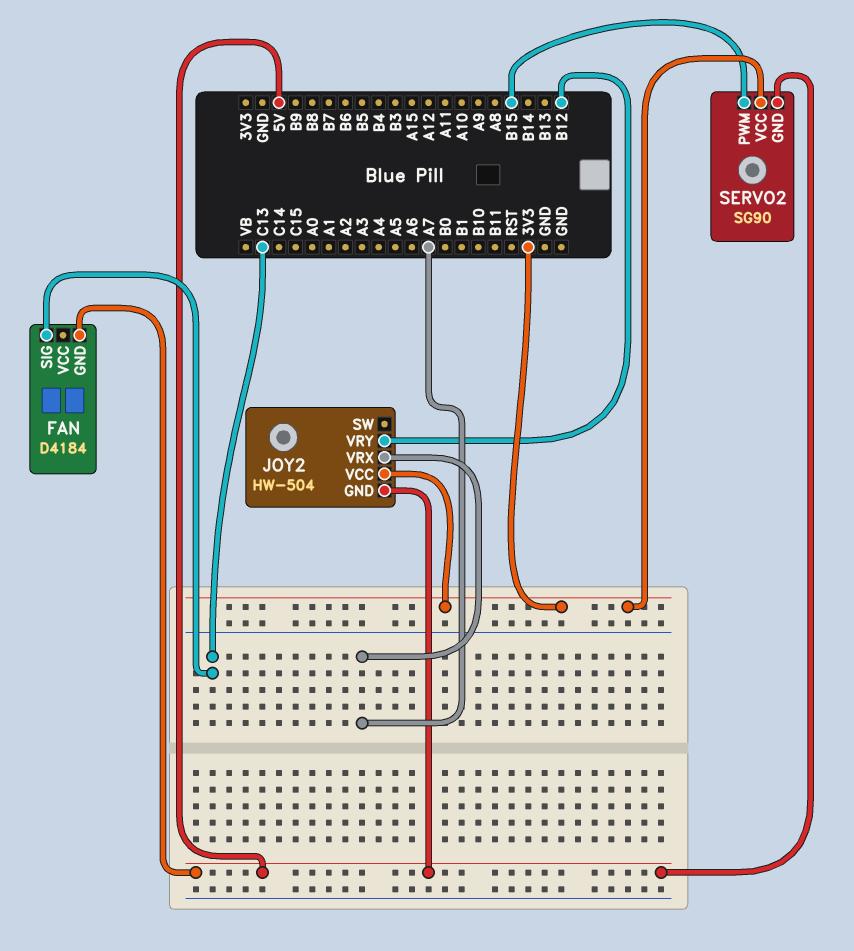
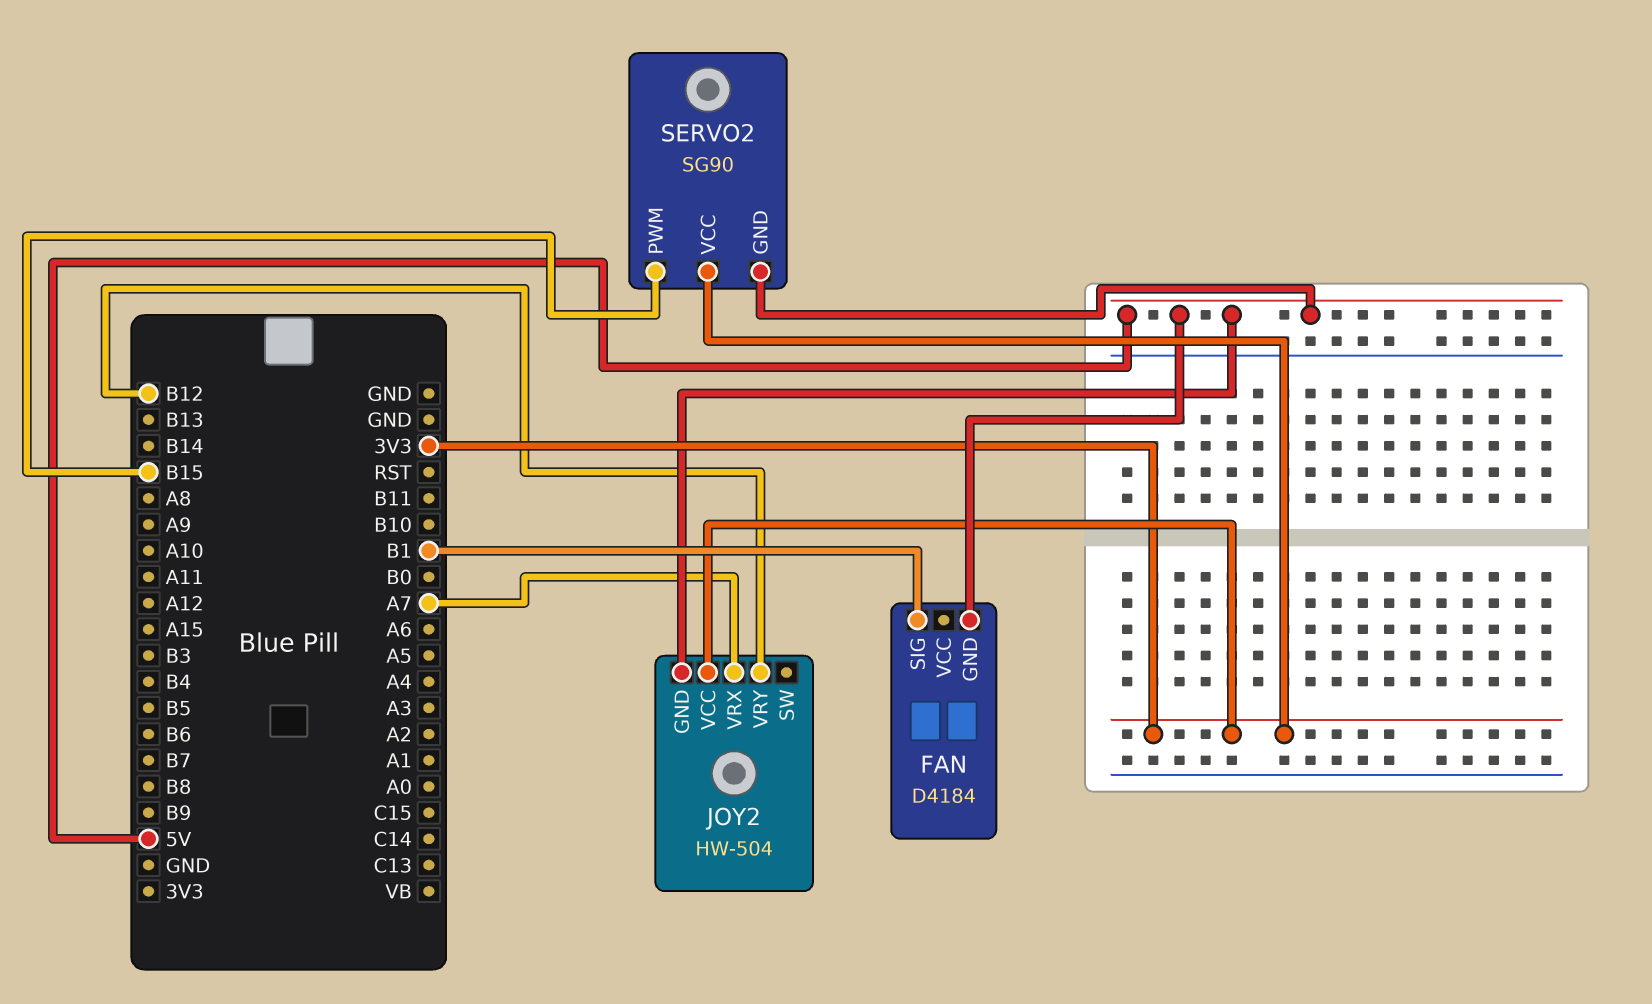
FAN pin SIG: C13 -> B1

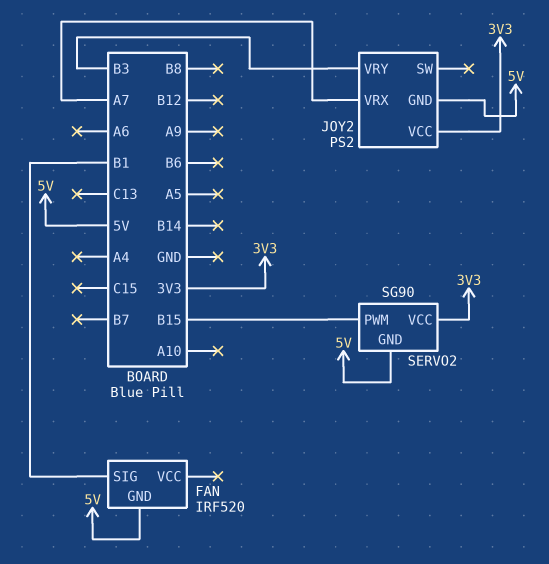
FAN: D4184 -> IRF520
JOY2: HW-504 -> PS2
JOY2 pin VRY: B12 -> B3

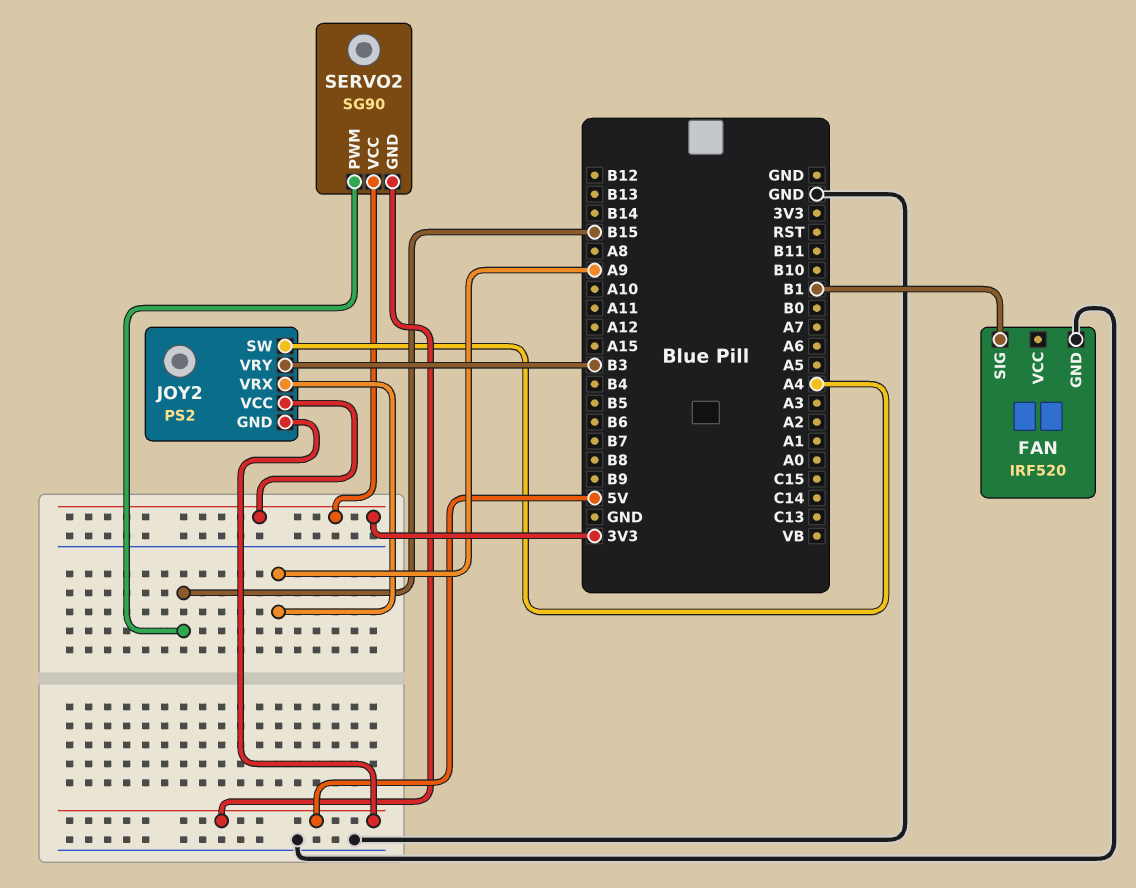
FAN pin GND: 5V -> GND
JOY2 pin SW: none -> A4
JOY2 pin VRX: A7 -> A9

